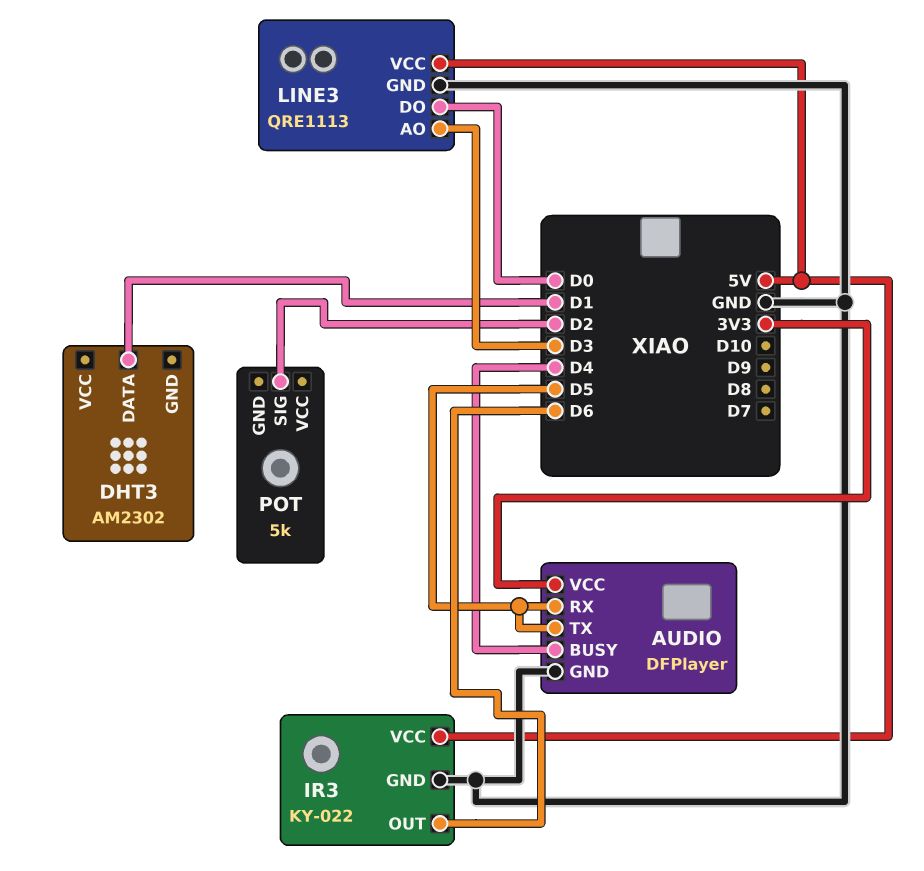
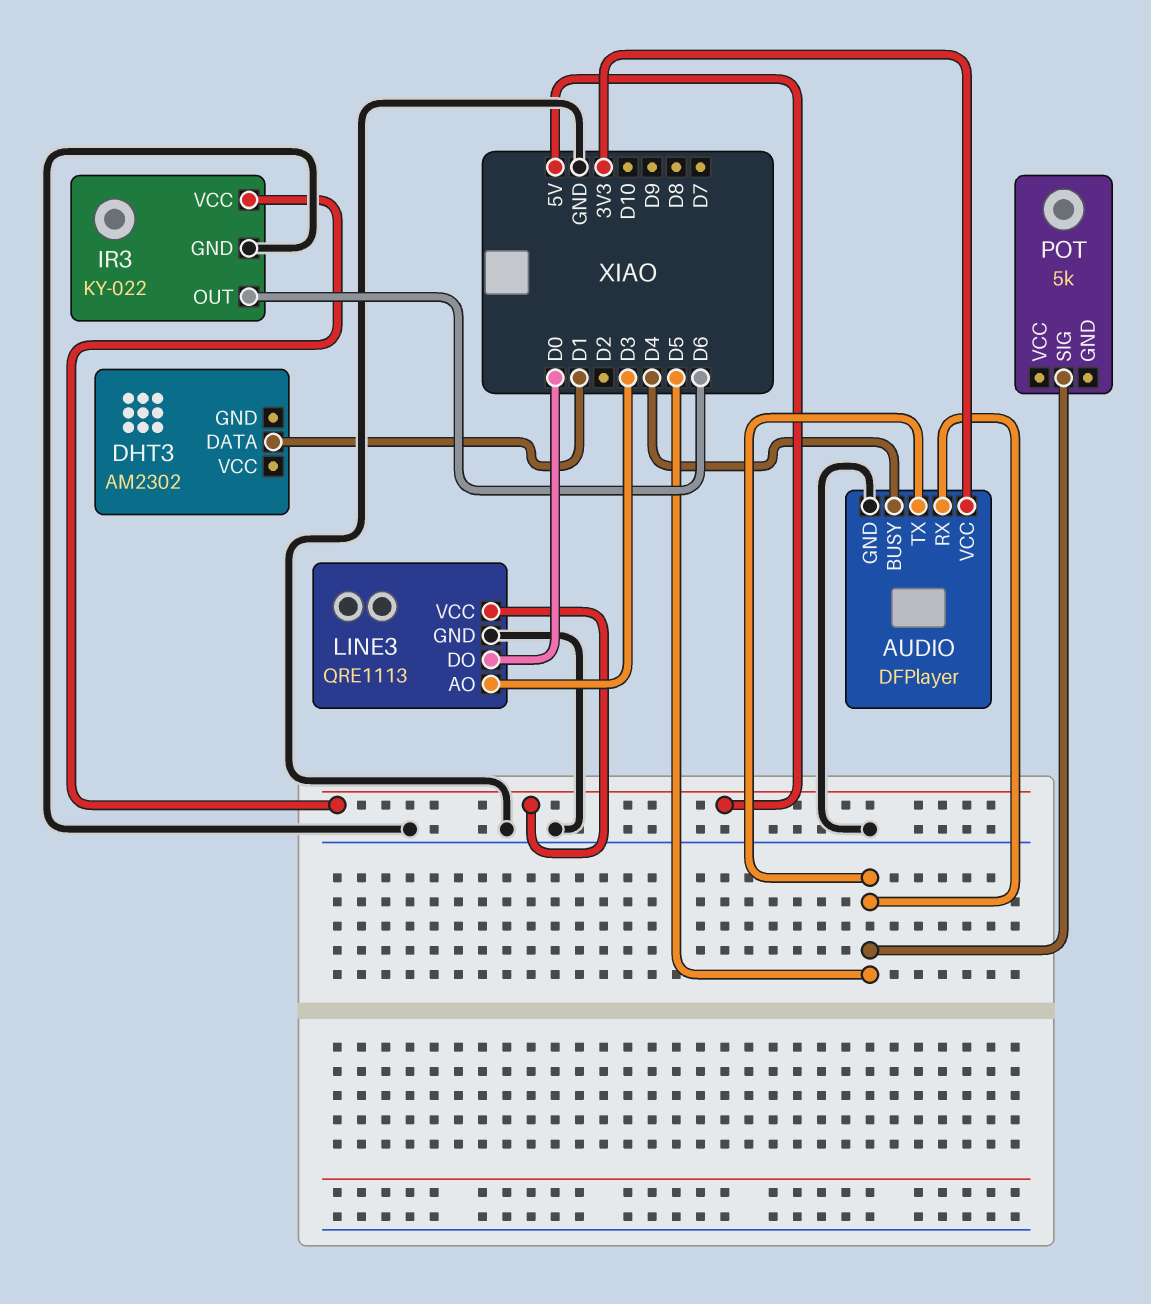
POT pin SIG: D2 -> D5

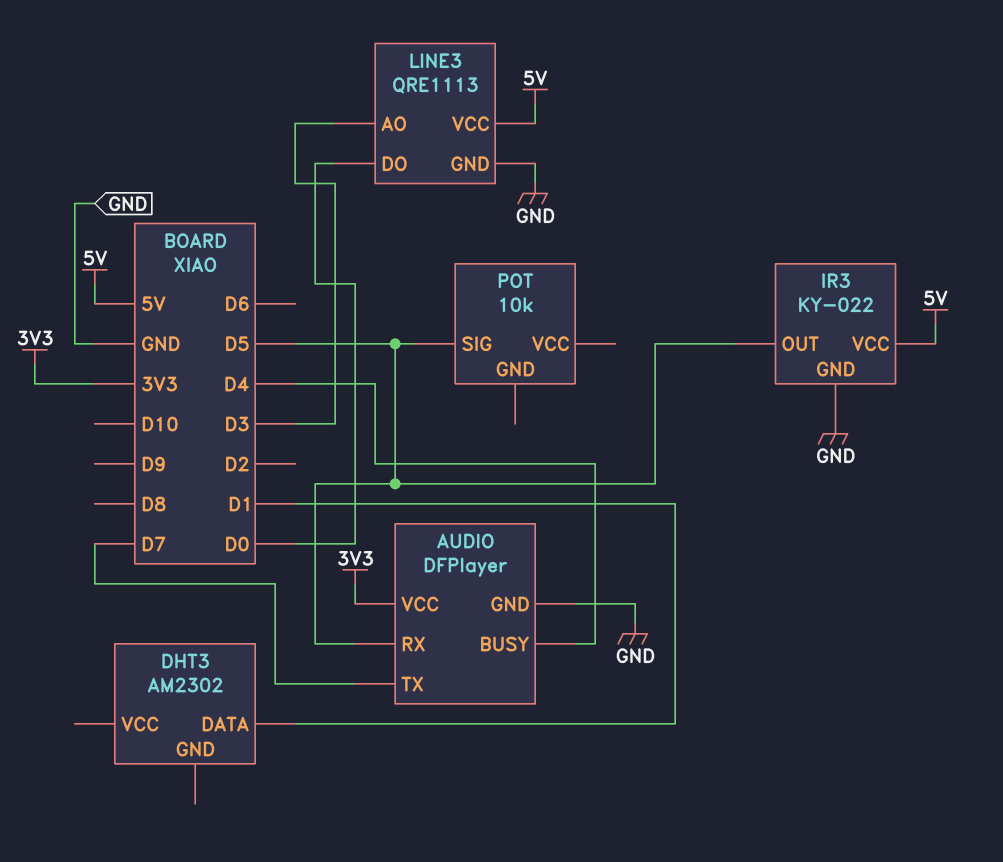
AUDIO pin TX: D5 -> D7
IR3 pin OUT: D6 -> D5
POT: 5k -> 10k

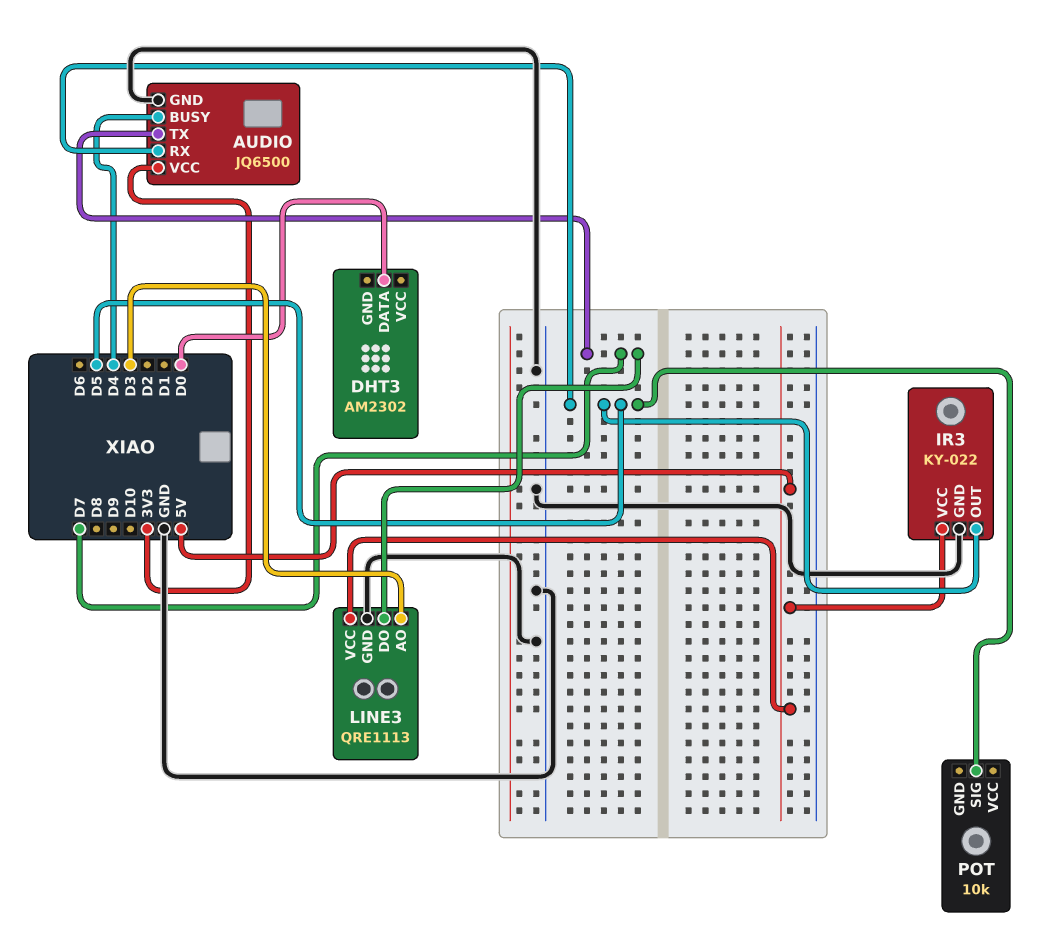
AUDIO: DFPlayer -> JQ6500
DHT3 pin DATA: D1 -> D0
LINE3 pin DO: D0 -> D7

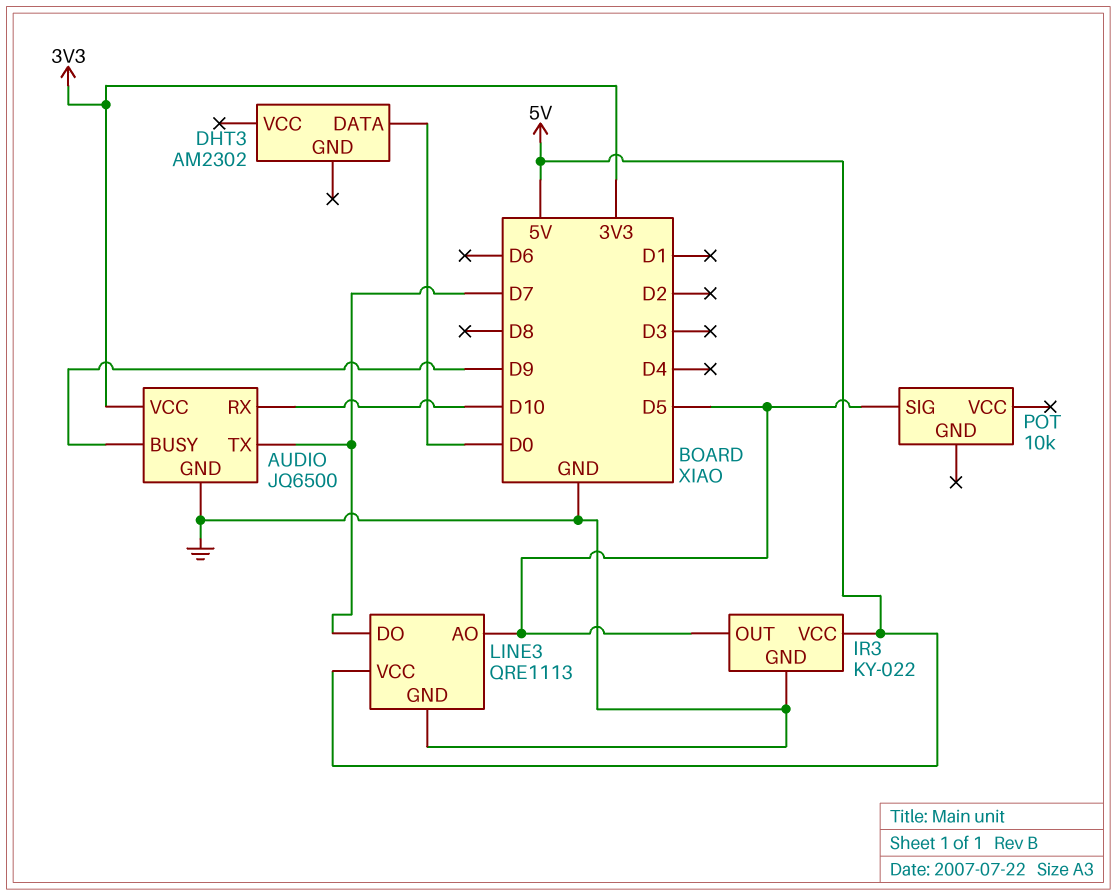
AUDIO pin BUSY: D4 -> D9
AUDIO pin RX: D5 -> D10
LINE3 pin AO: D3 -> D5

